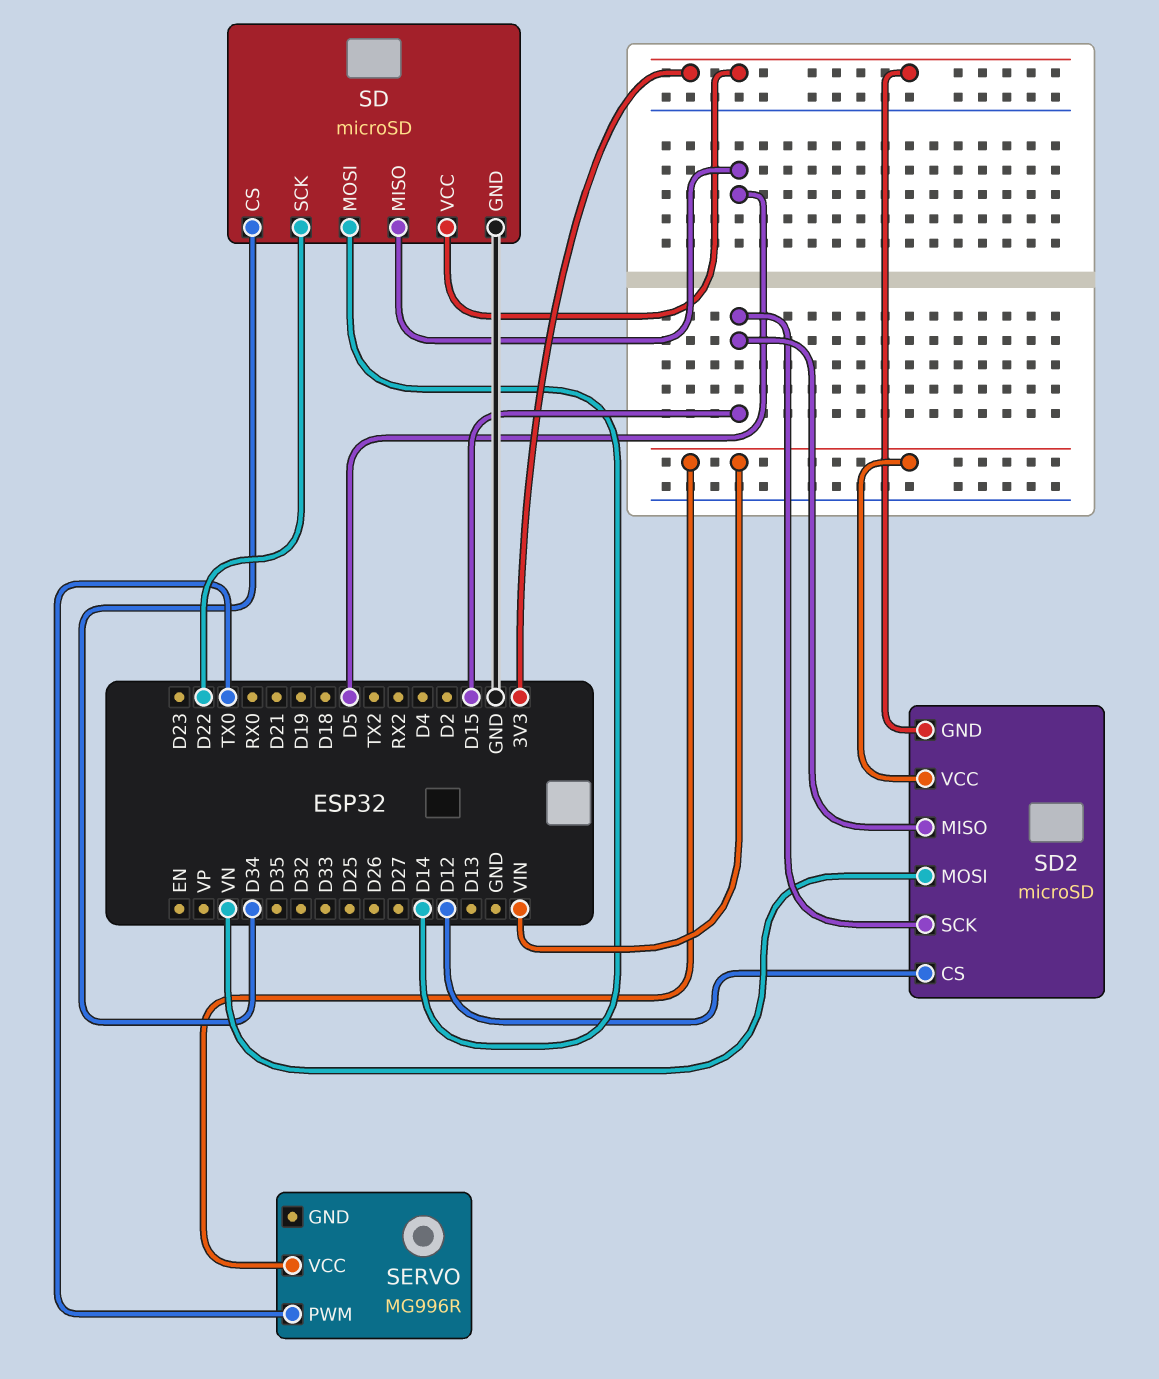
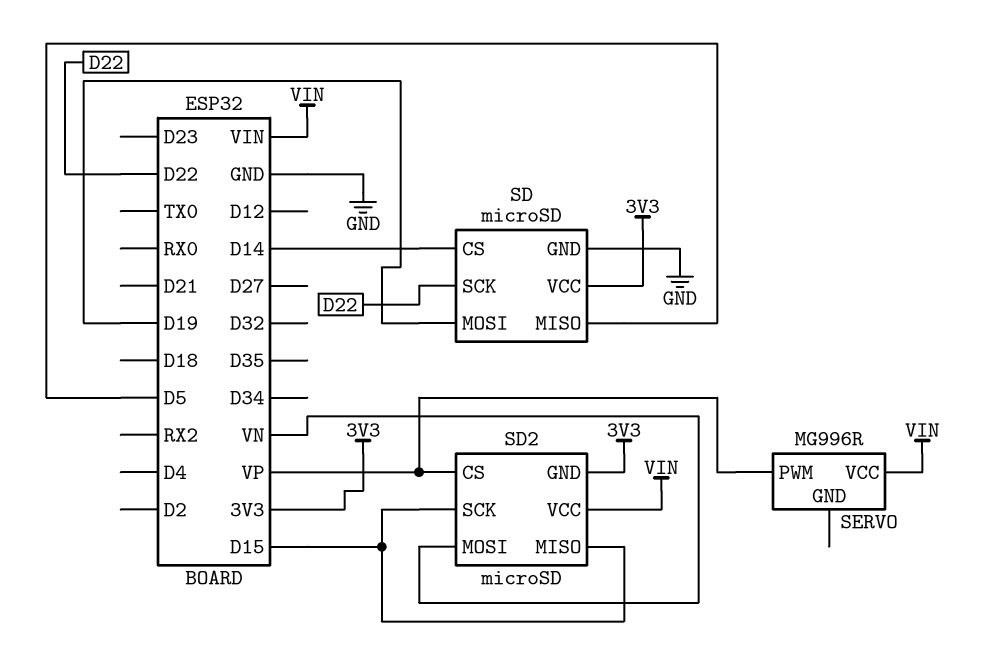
SD pin CS: D34 -> D14
SD pin MOSI: D14 -> D19
SD2 pin CS: D12 -> VP
SERVO pin PWM: TX0 -> VP

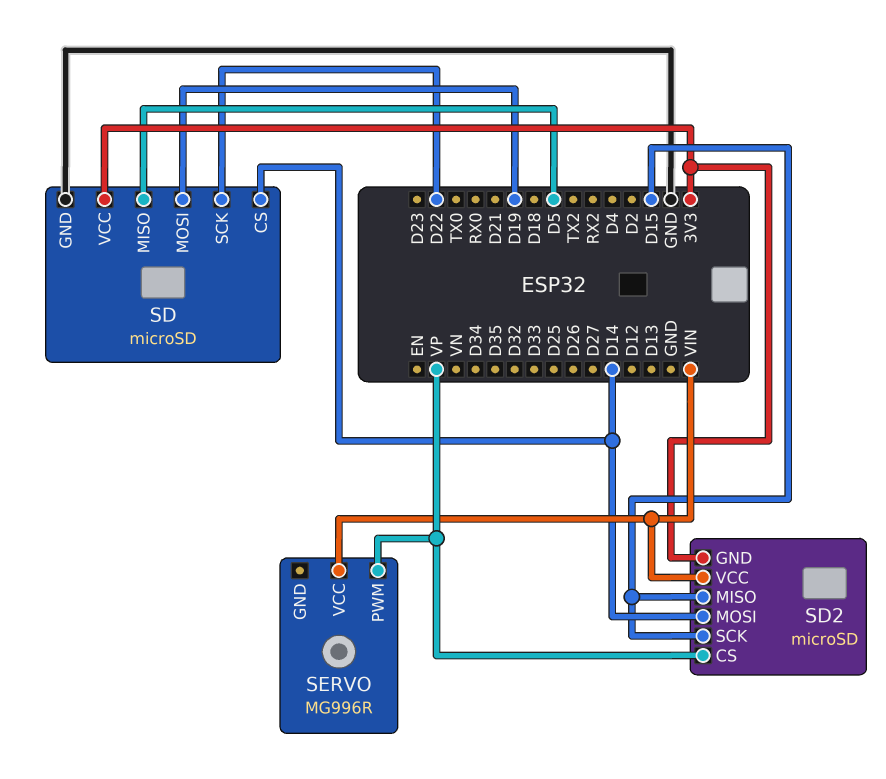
SD2 pin MOSI: VN -> D14

